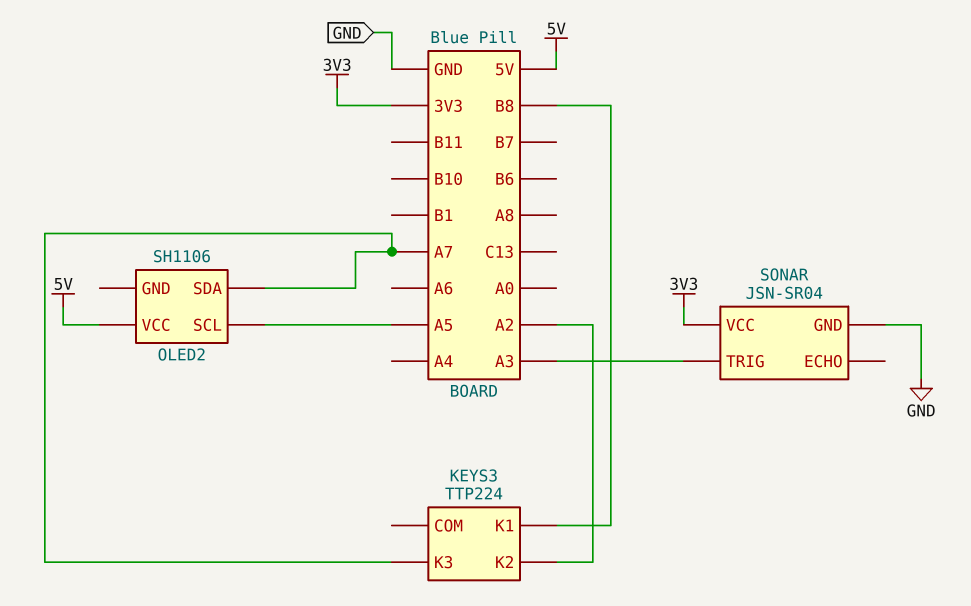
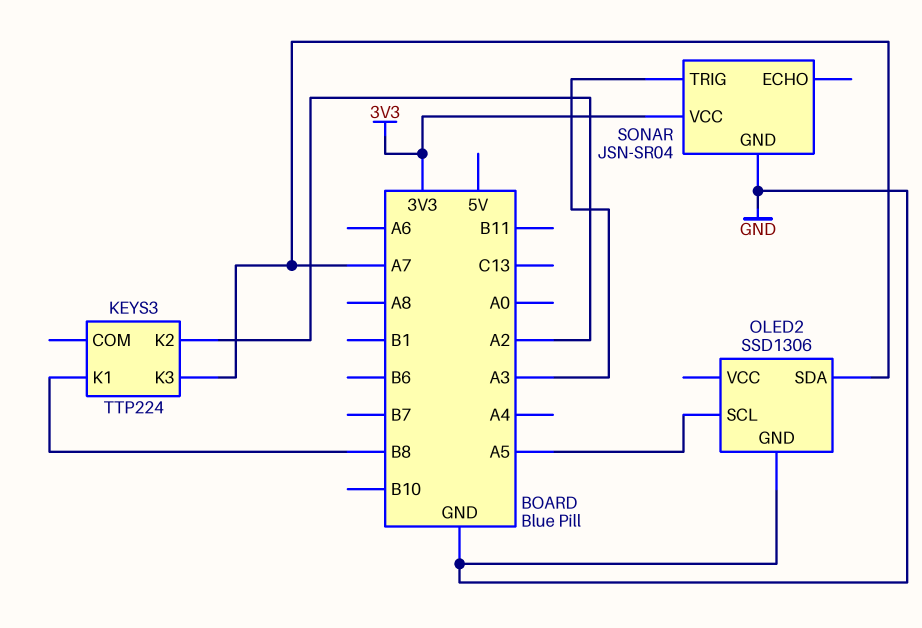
OLED2: SH1106 -> SSD1306
OLED2 pin GND: none -> GND
OLED2 pin VCC: 5V -> none

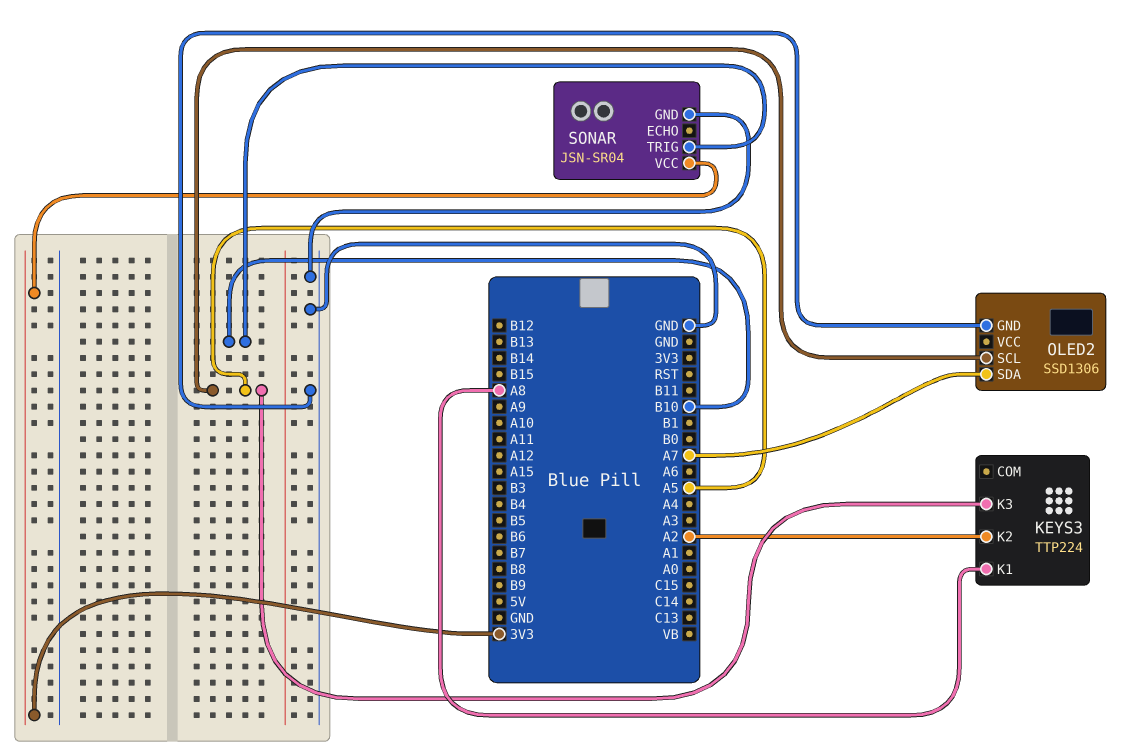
KEYS3 pin K1: B8 -> A8
KEYS3 pin K3: A7 -> A5
SONAR pin TRIG: A3 -> B10

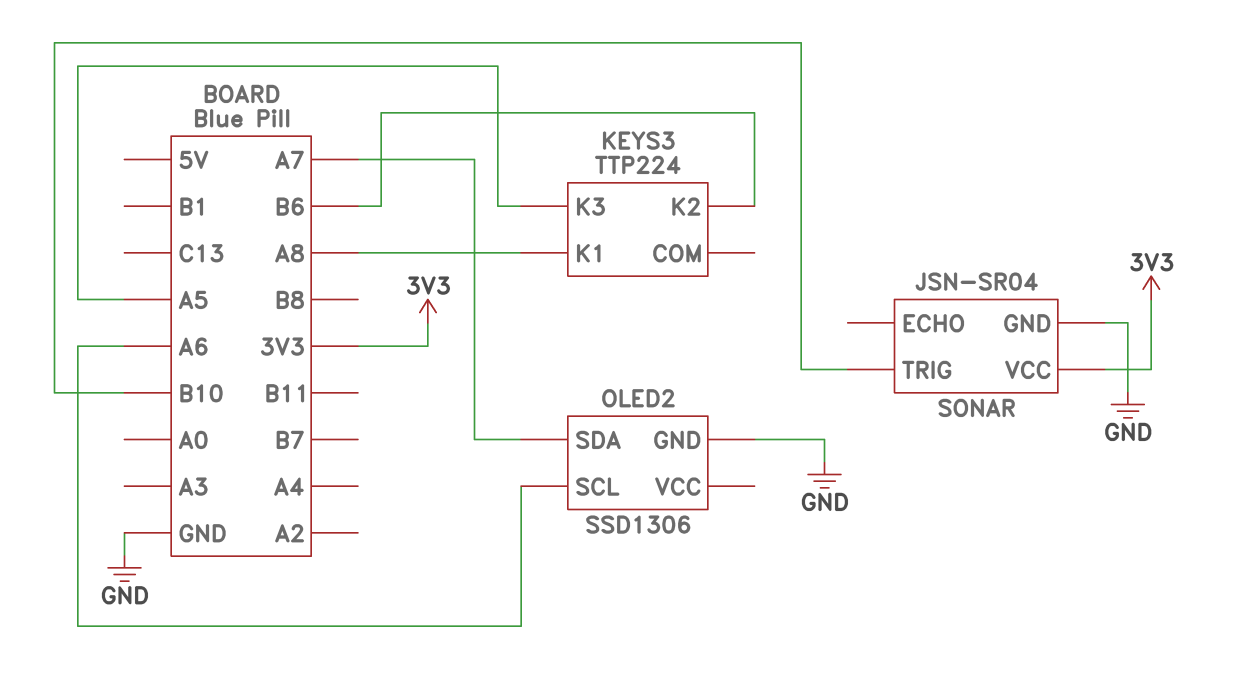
KEYS3 pin K2: A2 -> B6
OLED2 pin SCL: A5 -> A6

